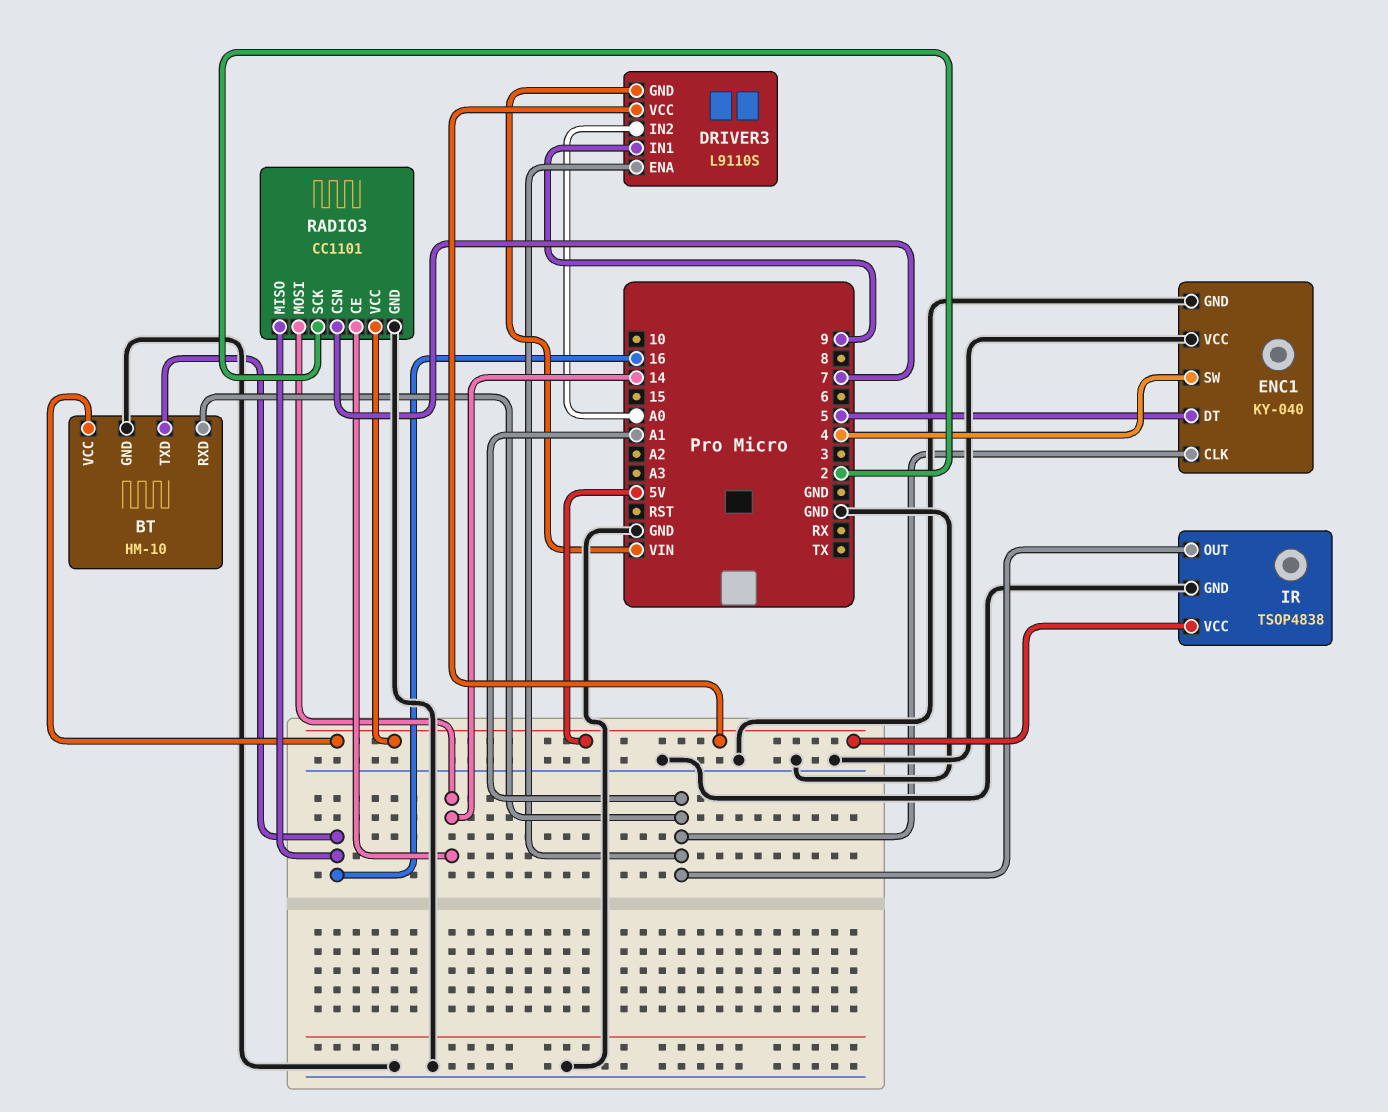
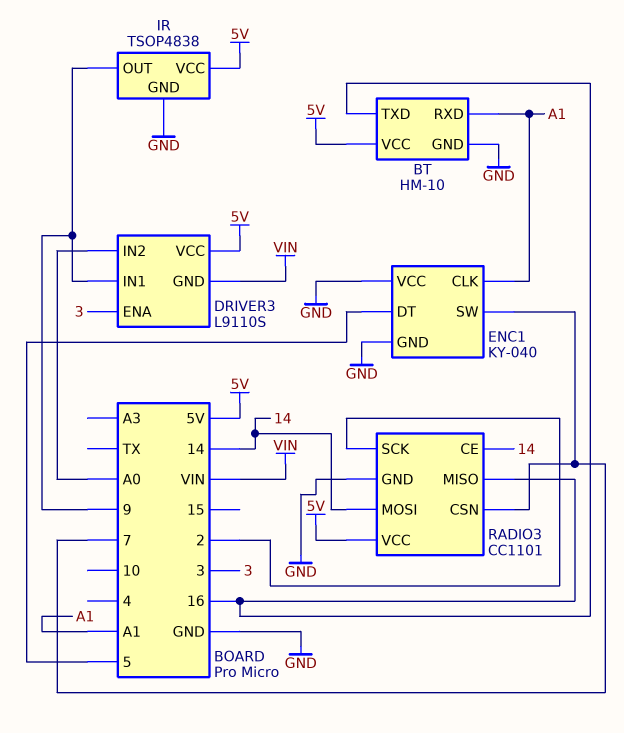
DRIVER3 pin ENA: A1 -> 3
ENC1 pin SW: 4 -> 7
IR pin OUT: A1 -> 9

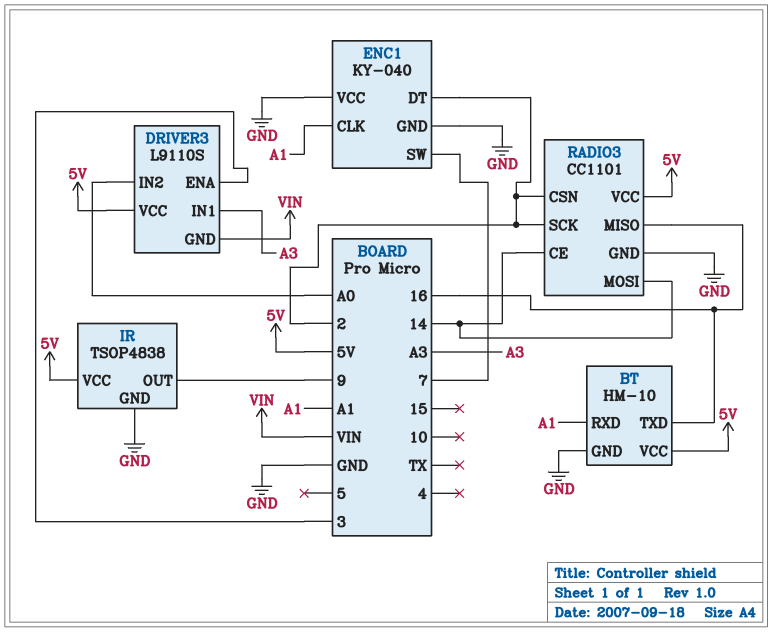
DRIVER3 pin IN1: 9 -> A3
ENC1 pin DT: 5 -> 2
RADIO3 pin CSN: 7 -> 2

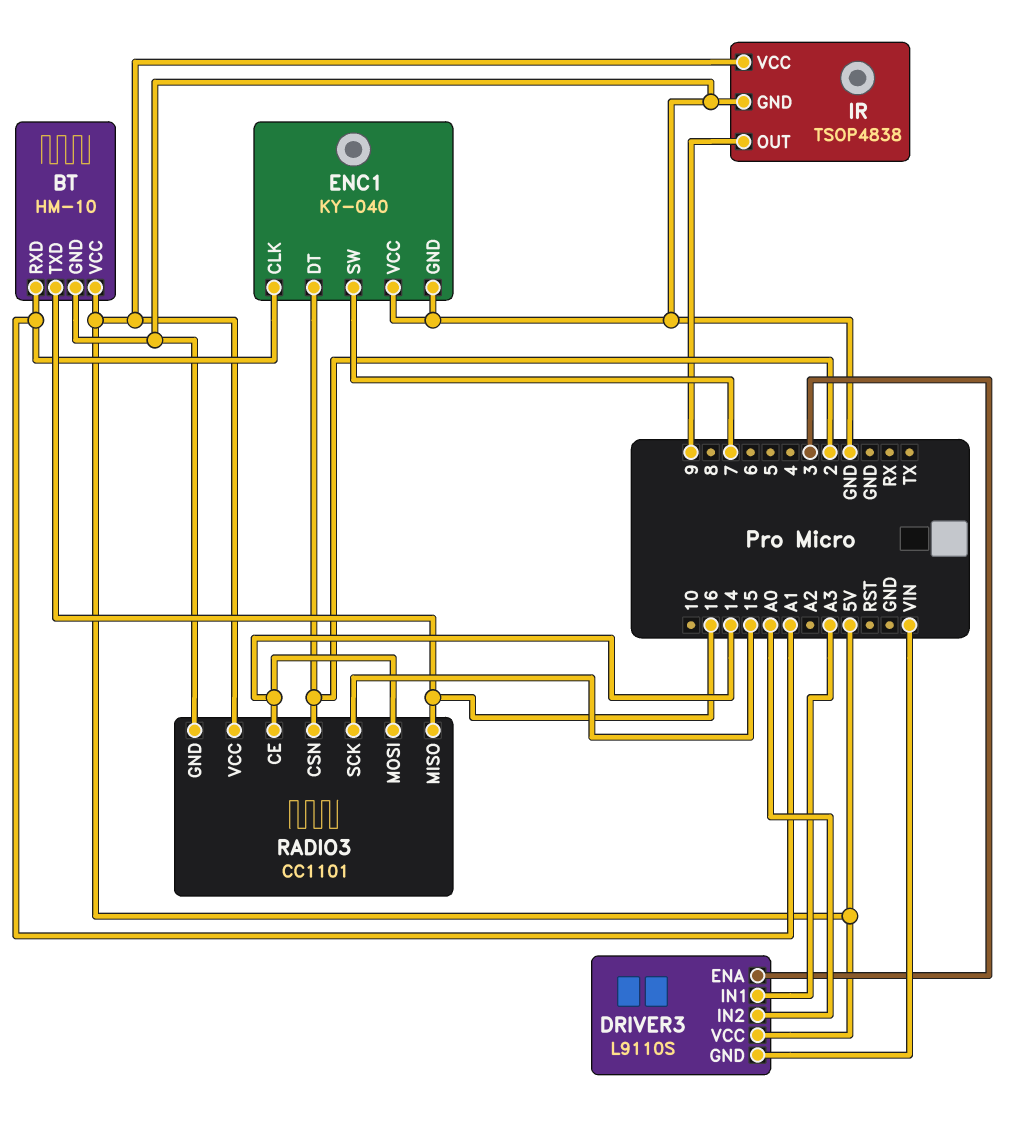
RADIO3 pin SCK: 2 -> 15

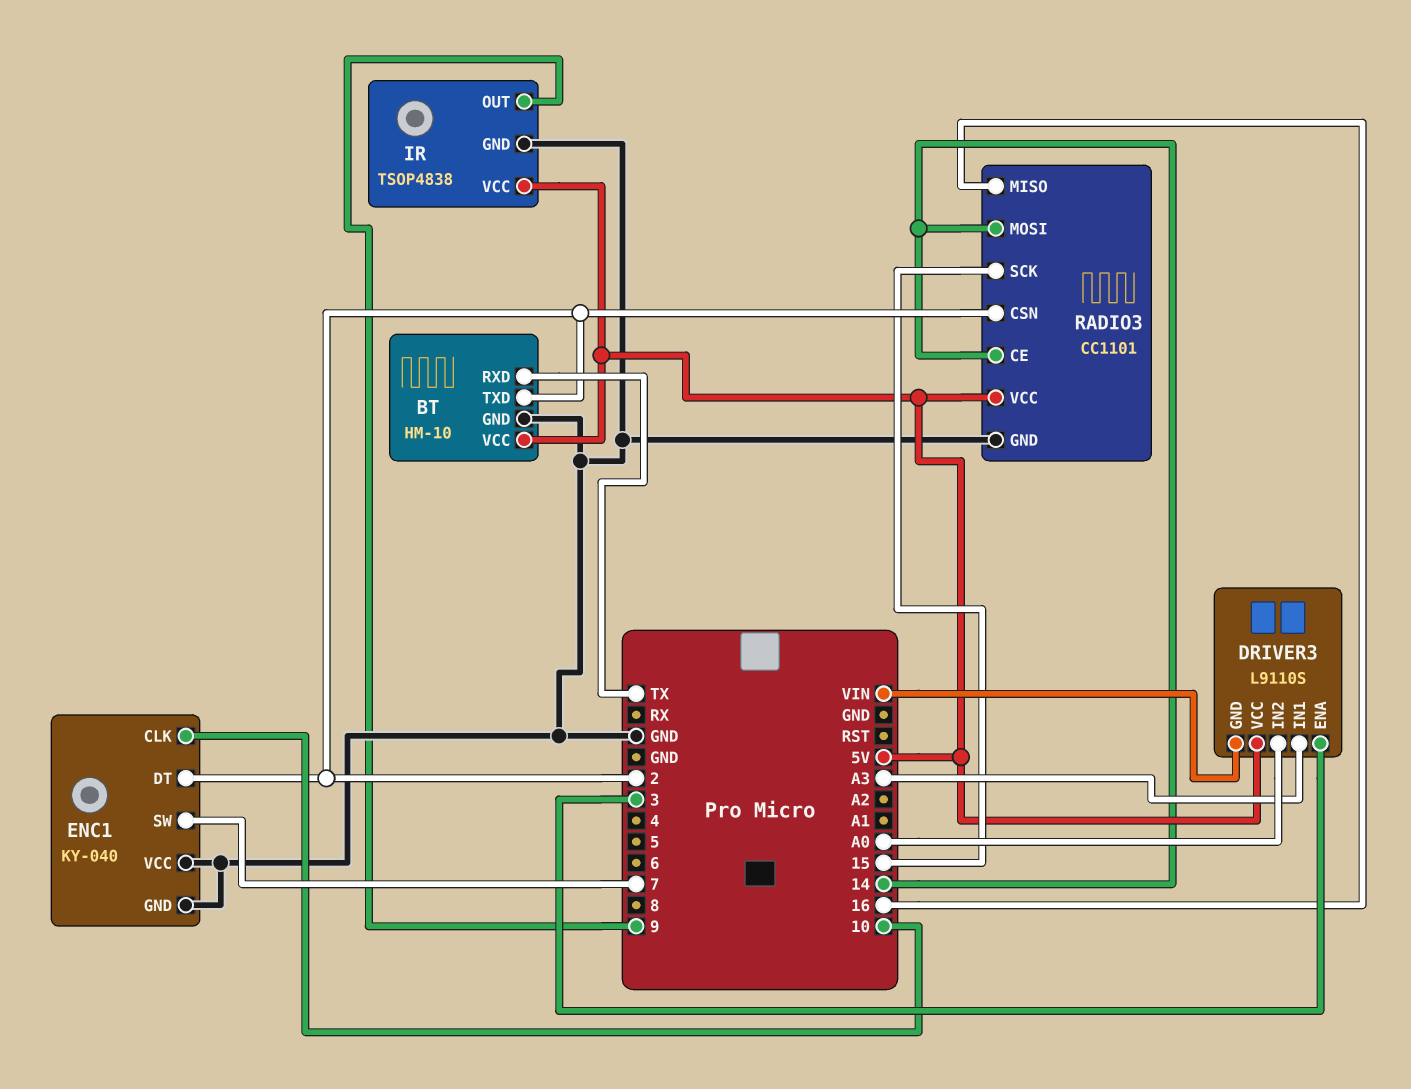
BT pin RXD: A1 -> TX
BT pin TXD: 16 -> 2
ENC1 pin CLK: A1 -> 10

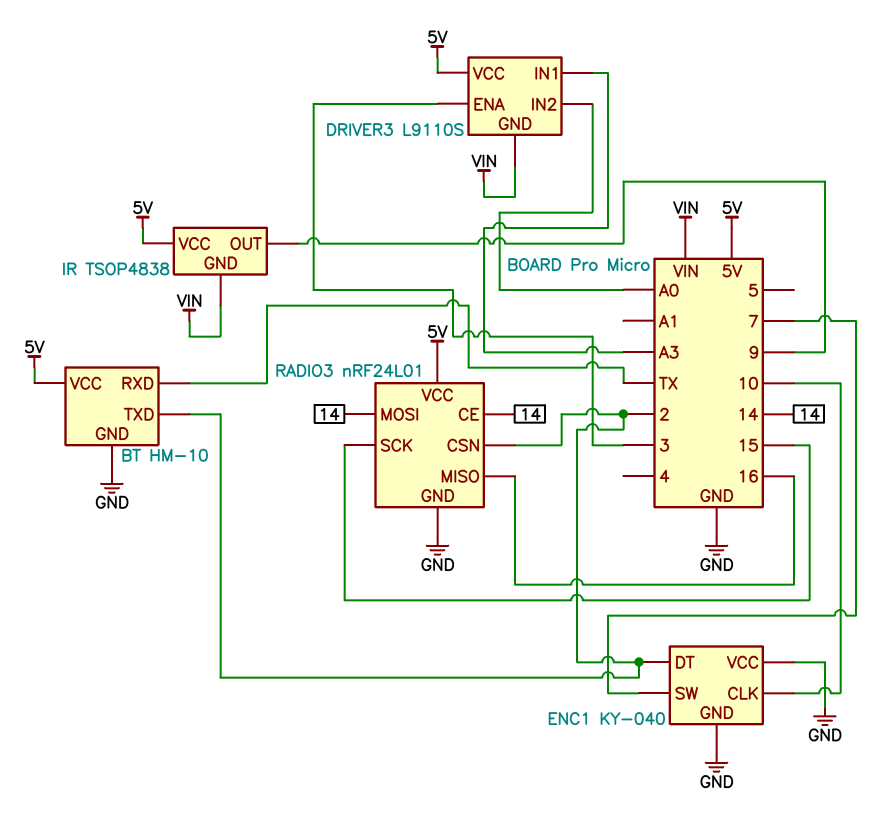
IR pin GND: GND -> VIN
RADIO3: CC1101 -> nRF24L01

